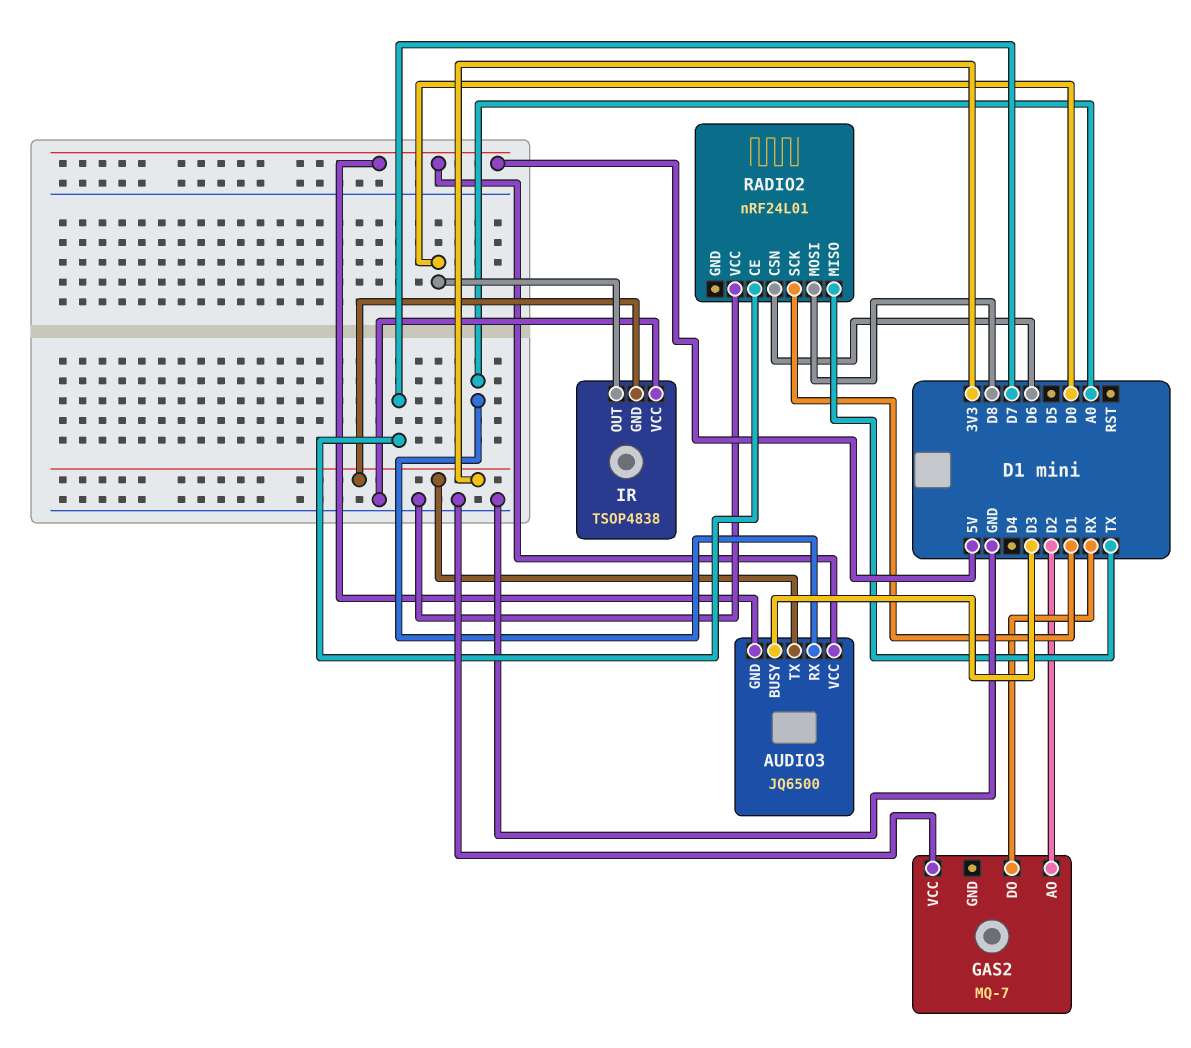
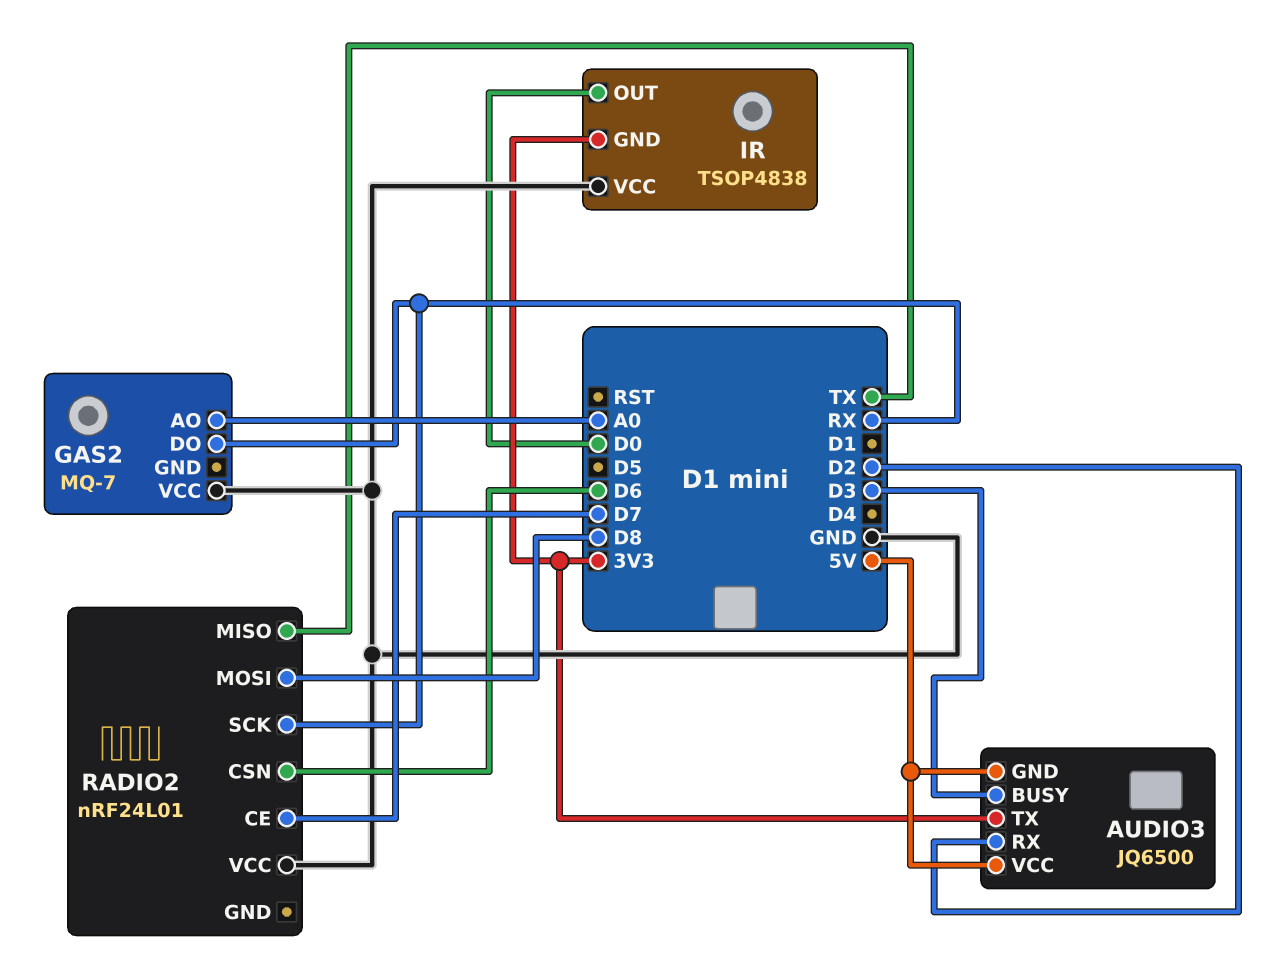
AUDIO3 pin RX: A0 -> D2
GAS2 pin AO: D2 -> A0
RADIO2 pin SCK: D1 -> RX

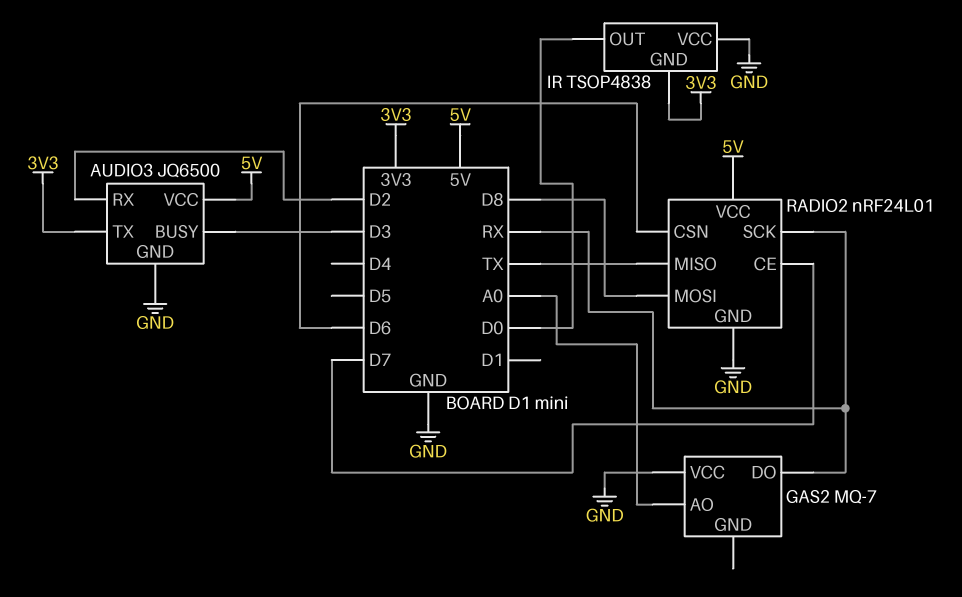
AUDIO3 pin GND: 5V -> GND
RADIO2 pin GND: none -> GND
RADIO2 pin VCC: GND -> 5V

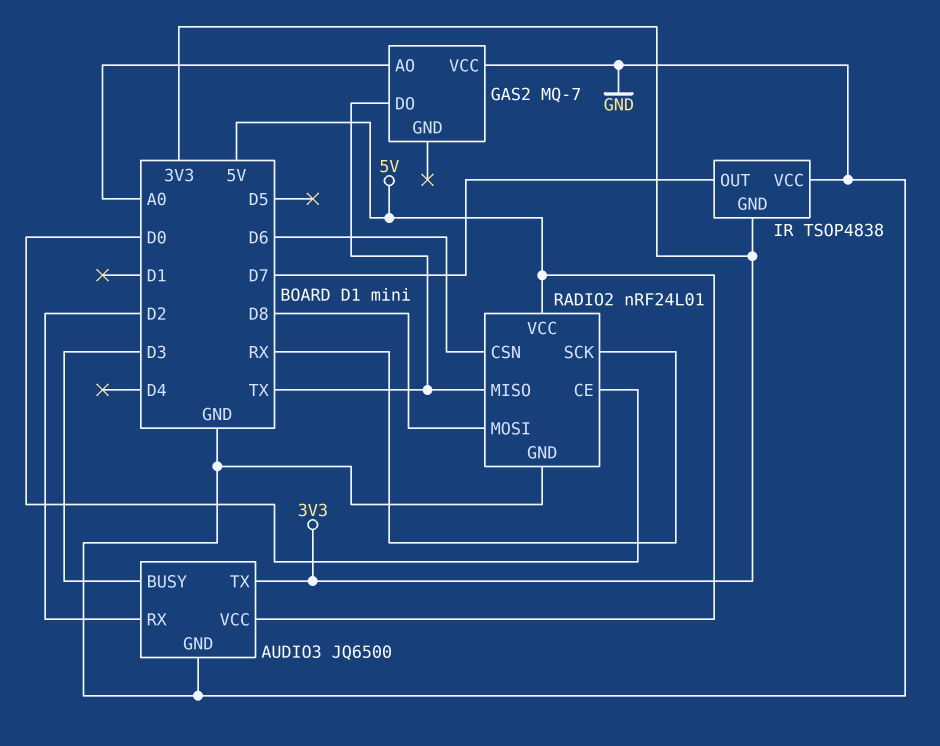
GAS2 pin DO: RX -> TX
IR pin OUT: D0 -> D7
RADIO2 pin CE: D7 -> D0

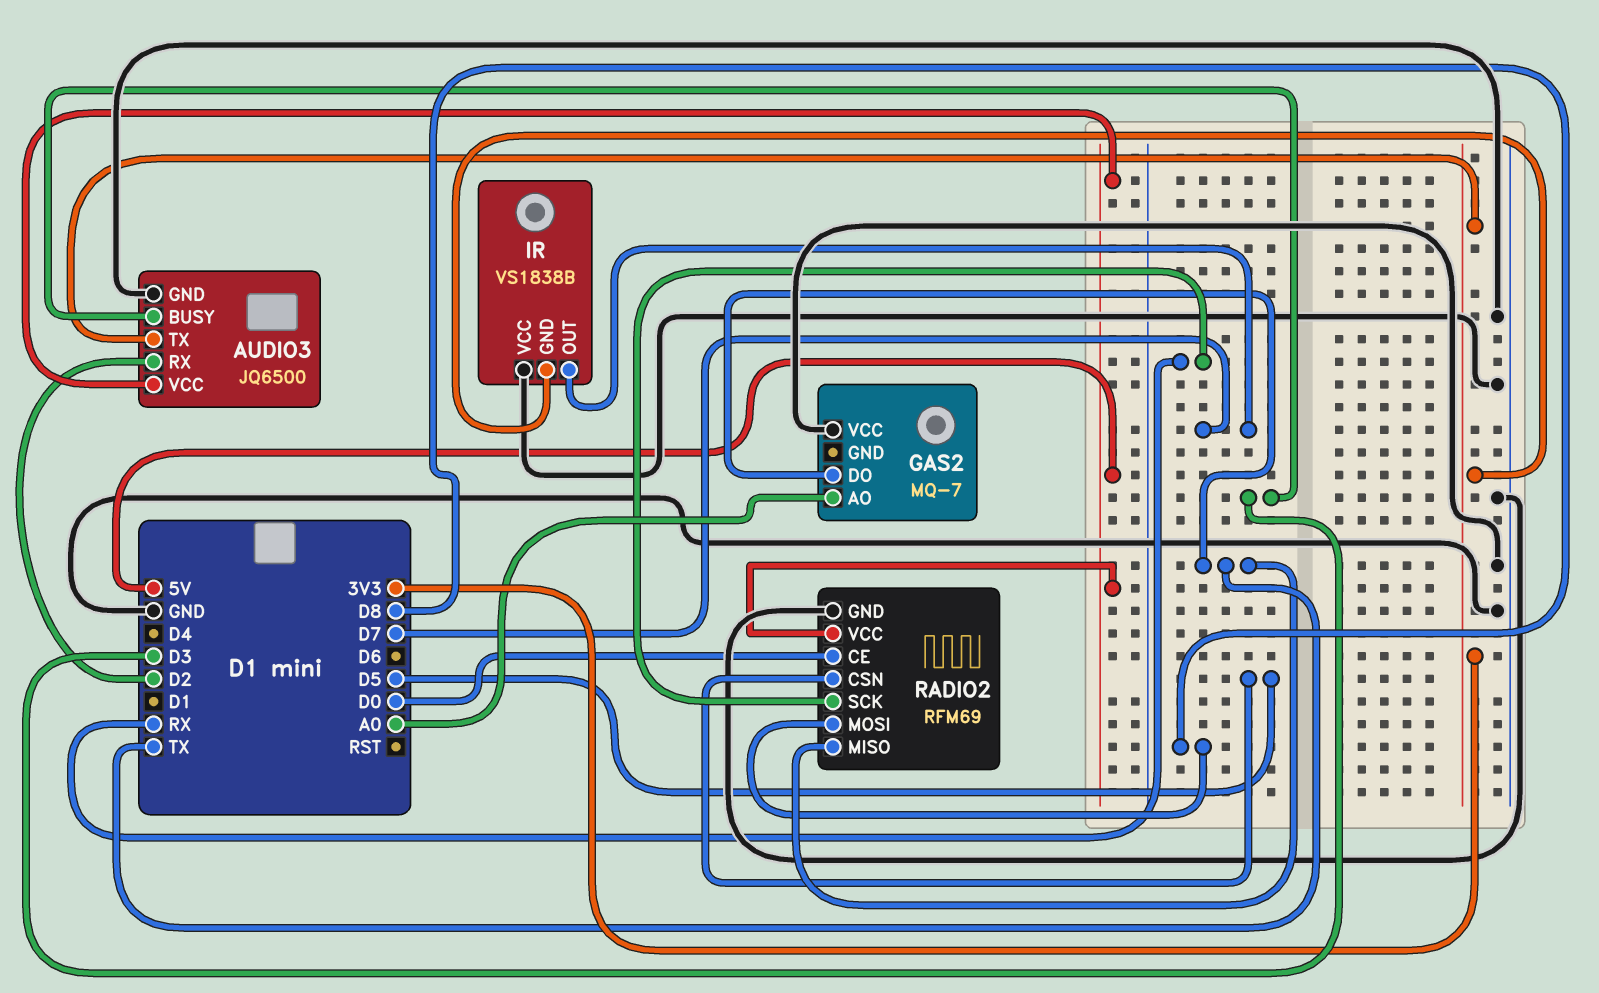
IR: TSOP4838 -> VS1838B
RADIO2: nRF24L01 -> RFM69
RADIO2 pin CSN: D6 -> D5

